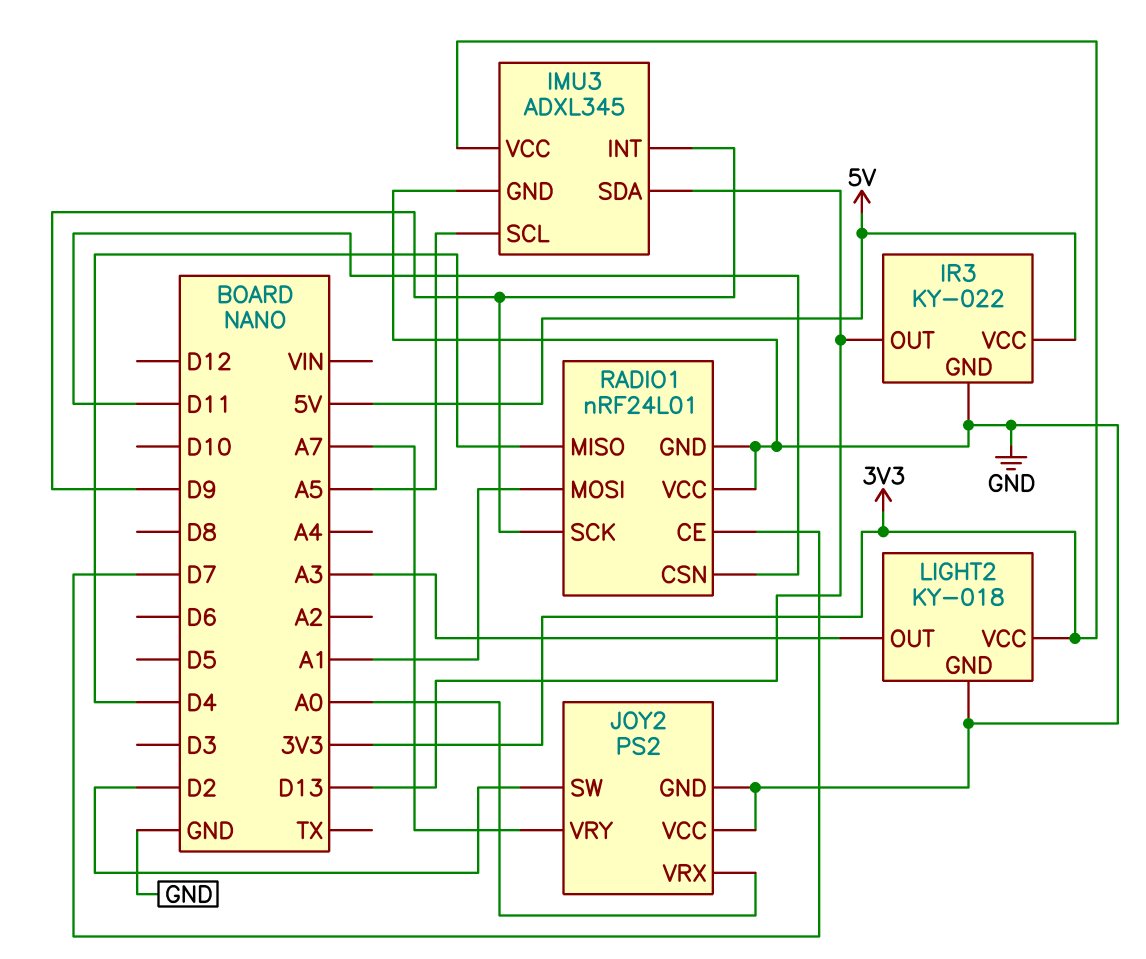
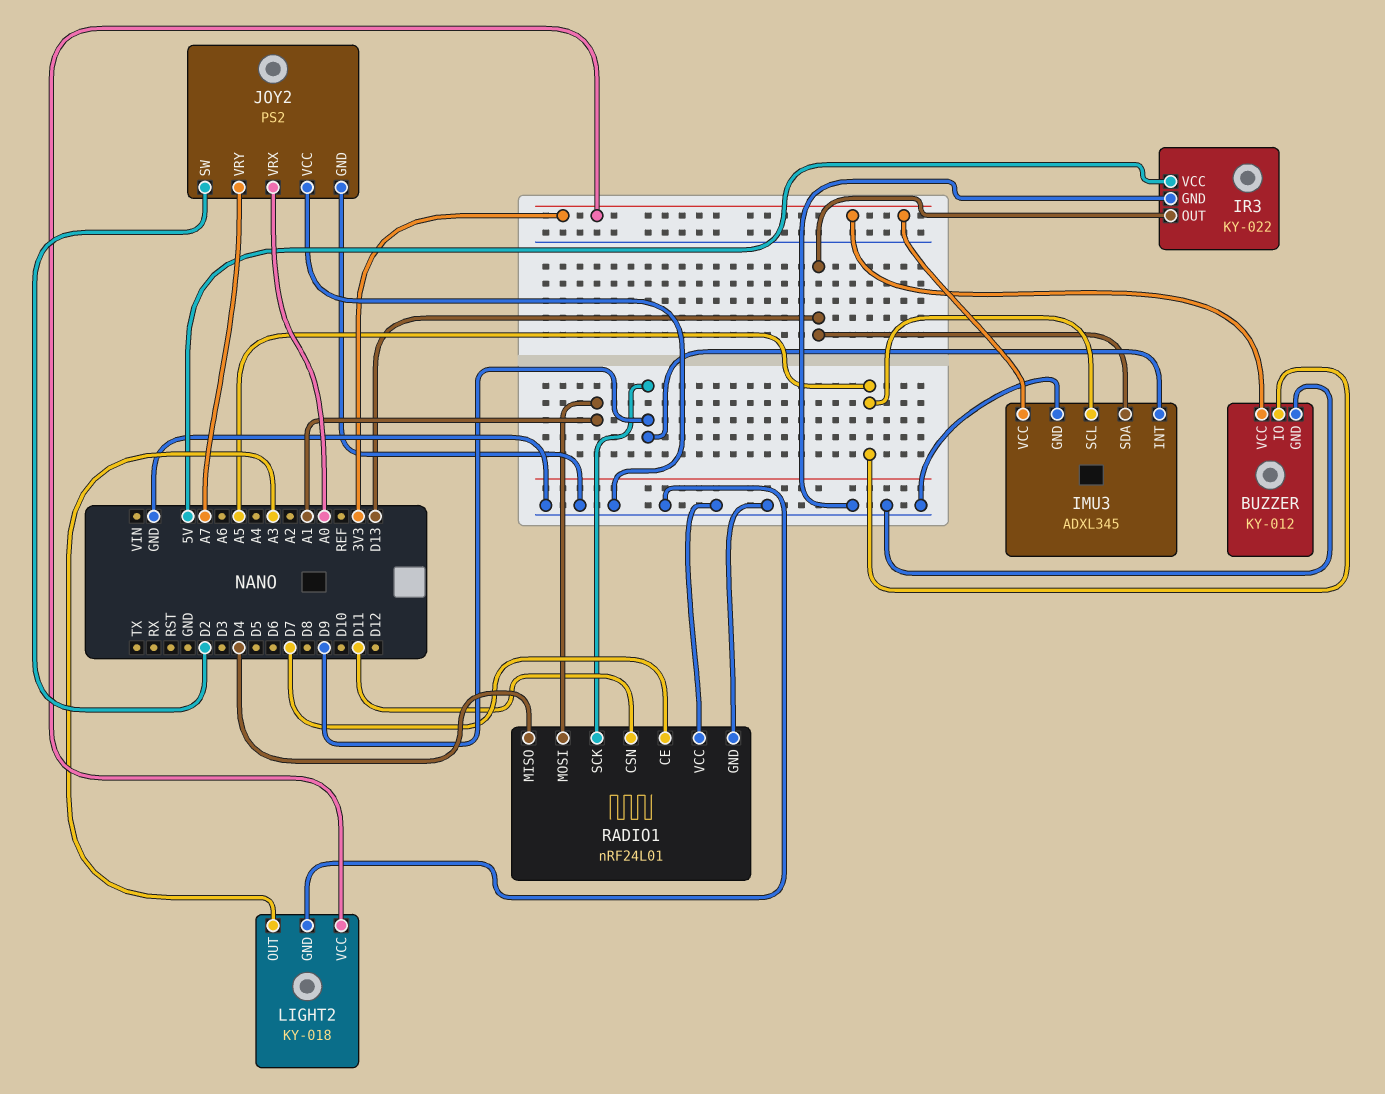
BUZZER: none -> KY-012
BUZZER pin GND: none -> GND
BUZZER pin IO: none -> A5
BUZZER pin VCC: none -> 3V3

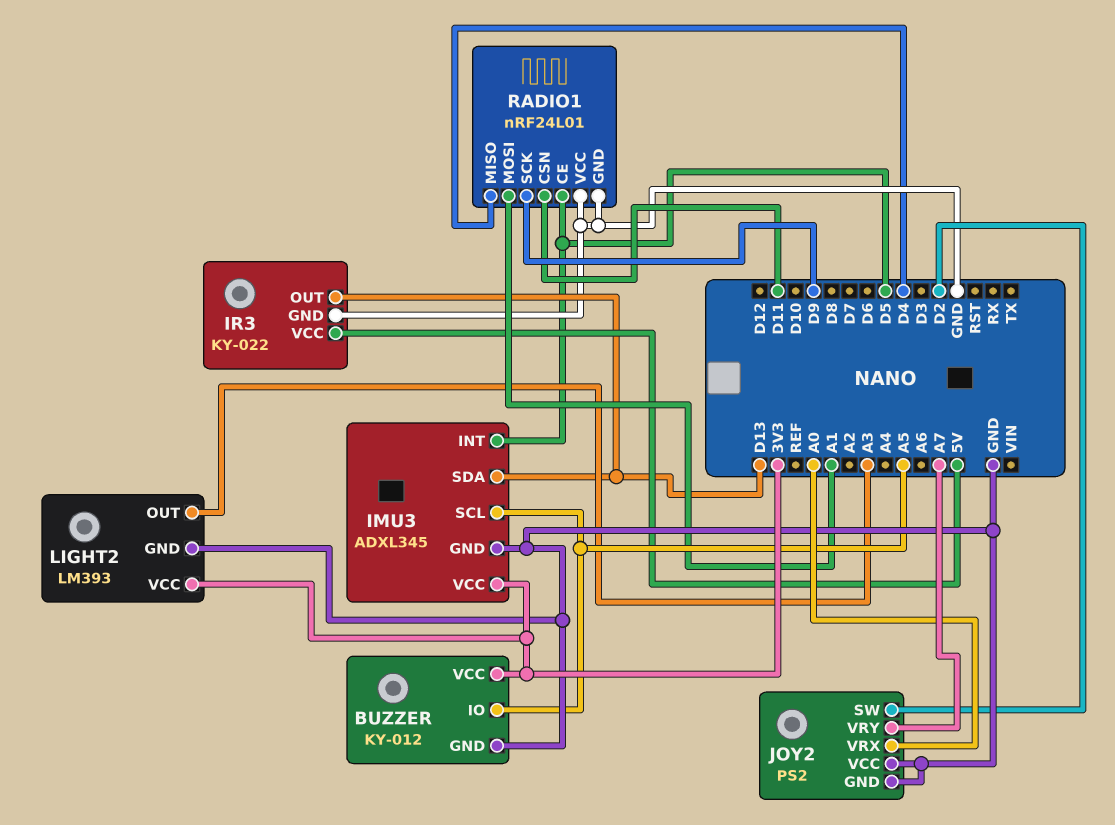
IMU3 pin INT: D9 -> D5
LIGHT2: KY-018 -> LM393
RADIO1 pin CE: D7 -> D5

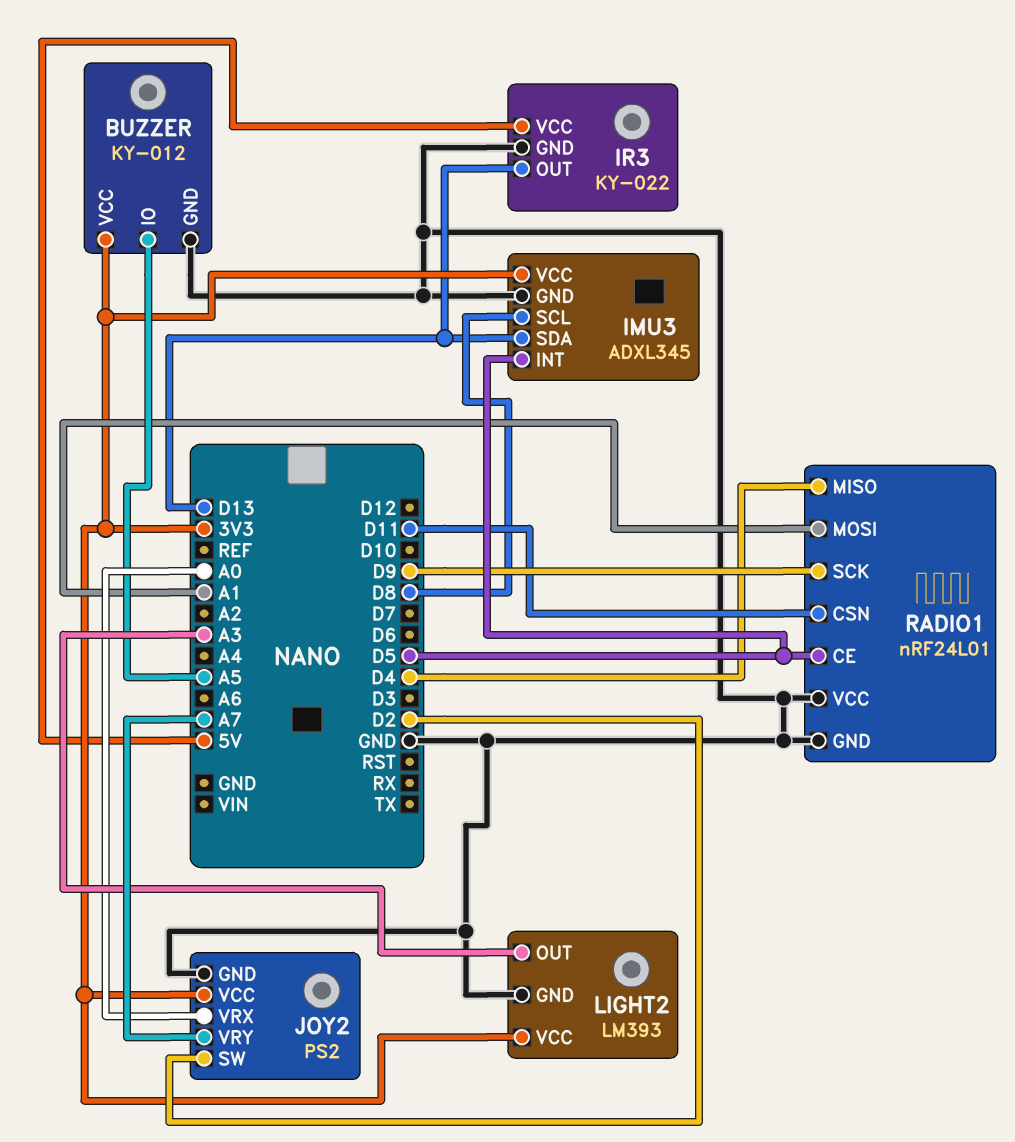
IMU3 pin SCL: A5 -> D8
JOY2 pin VCC: GND -> 3V3

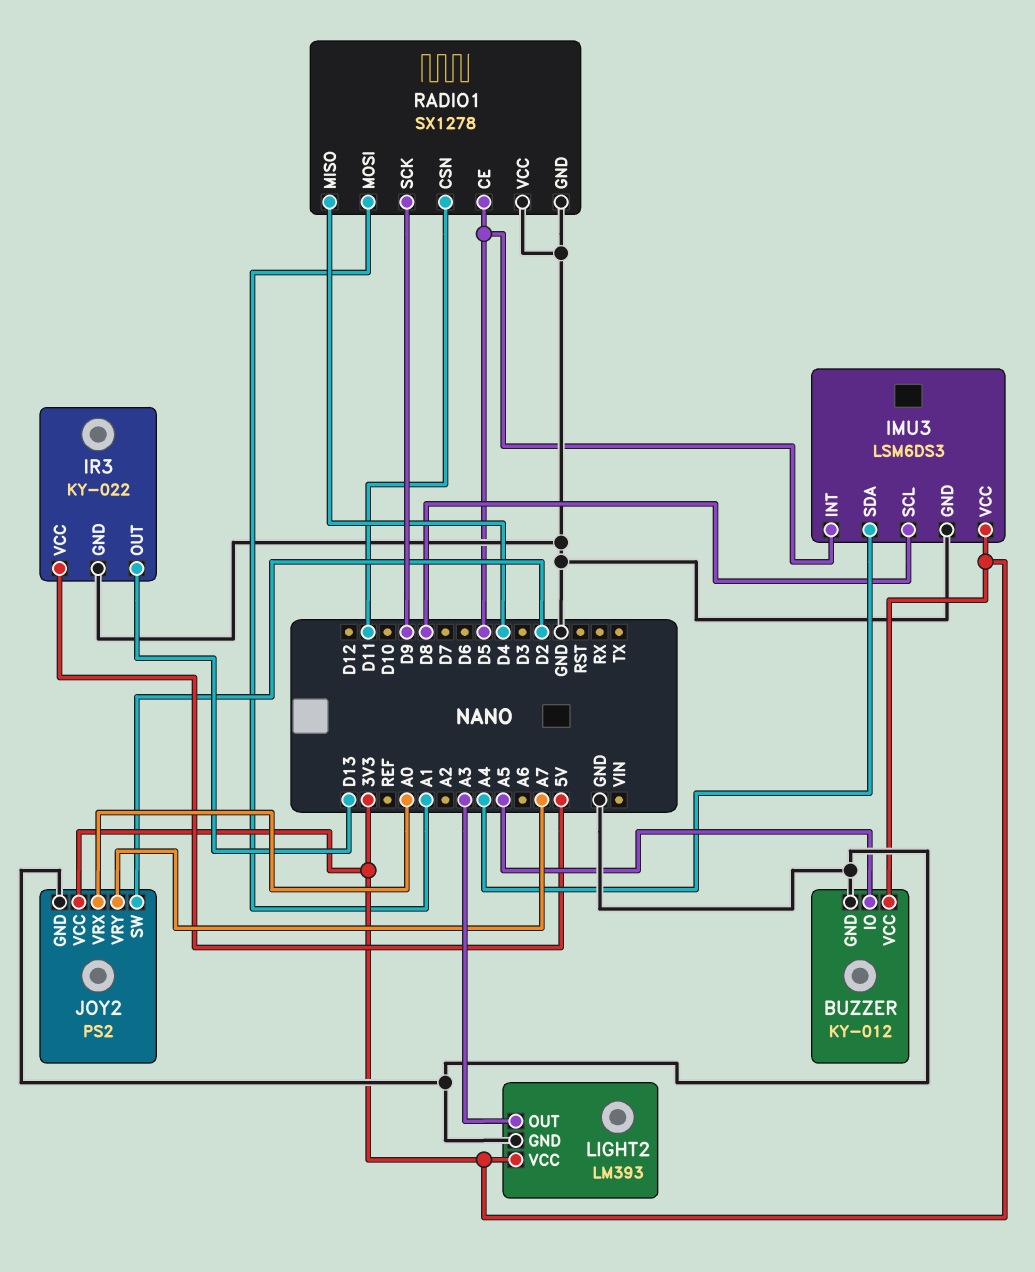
IMU3: ADXL345 -> LSM6DS3
IMU3 pin SDA: D13 -> A4
RADIO1: nRF24L01 -> SX1278

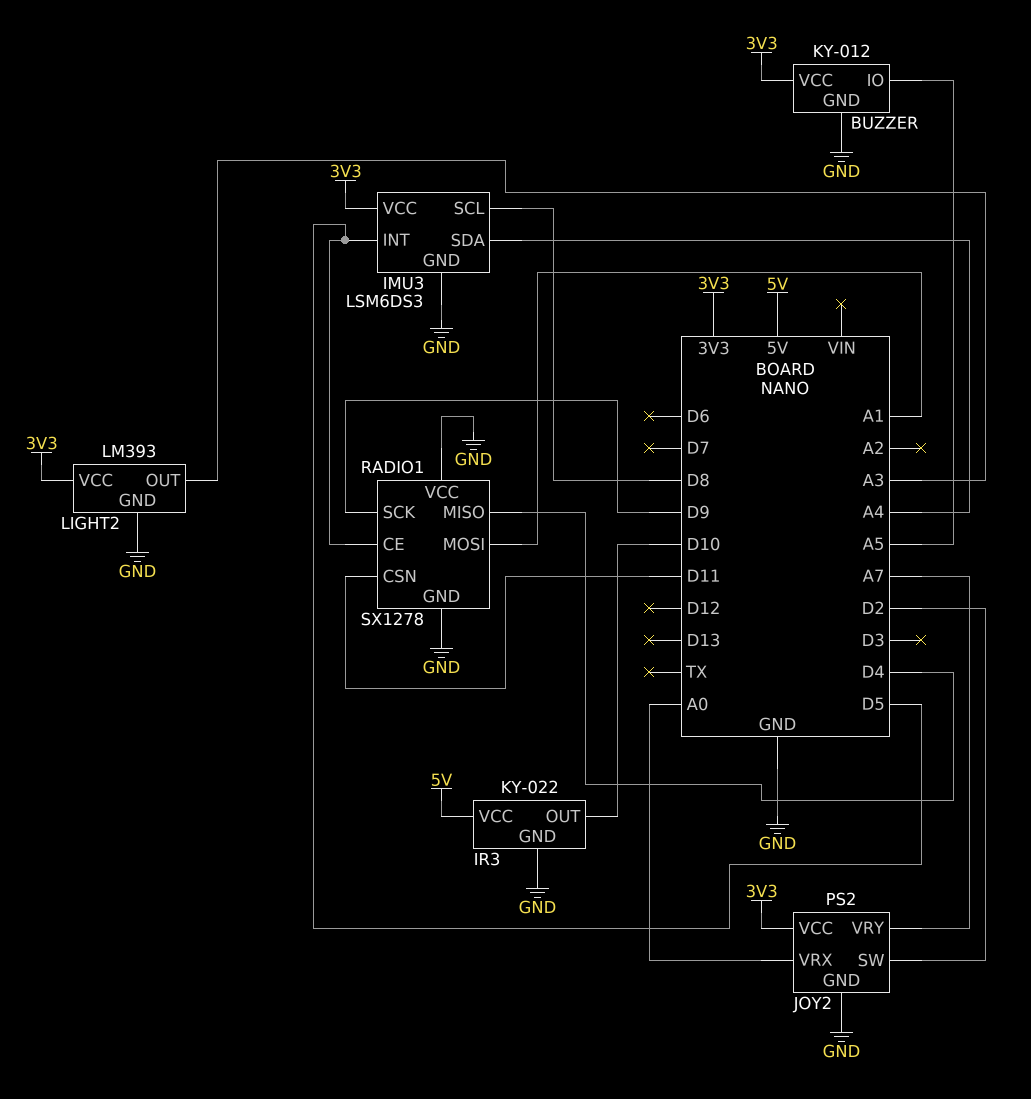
IR3 pin OUT: D13 -> D10

